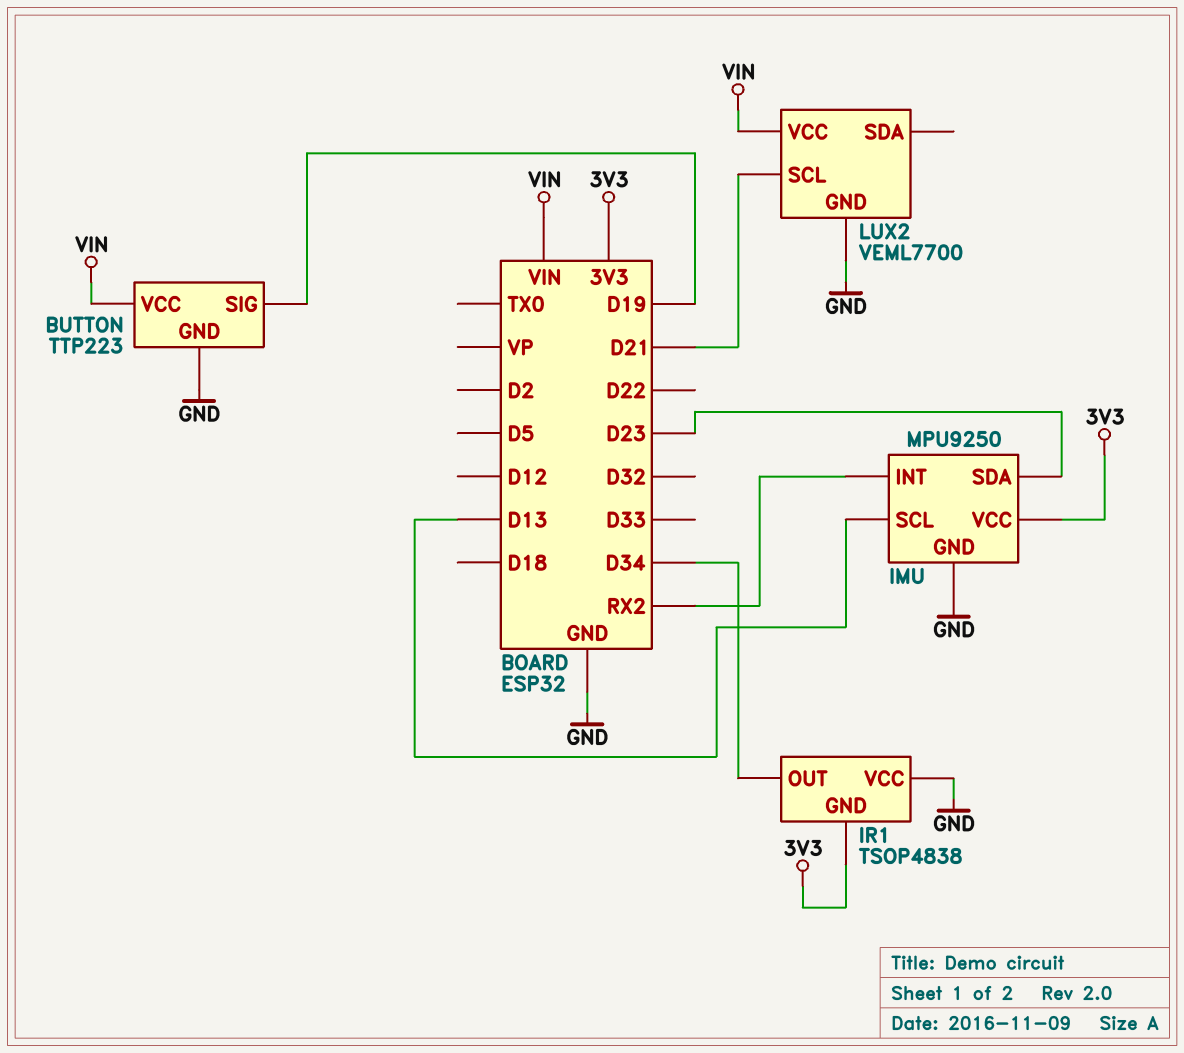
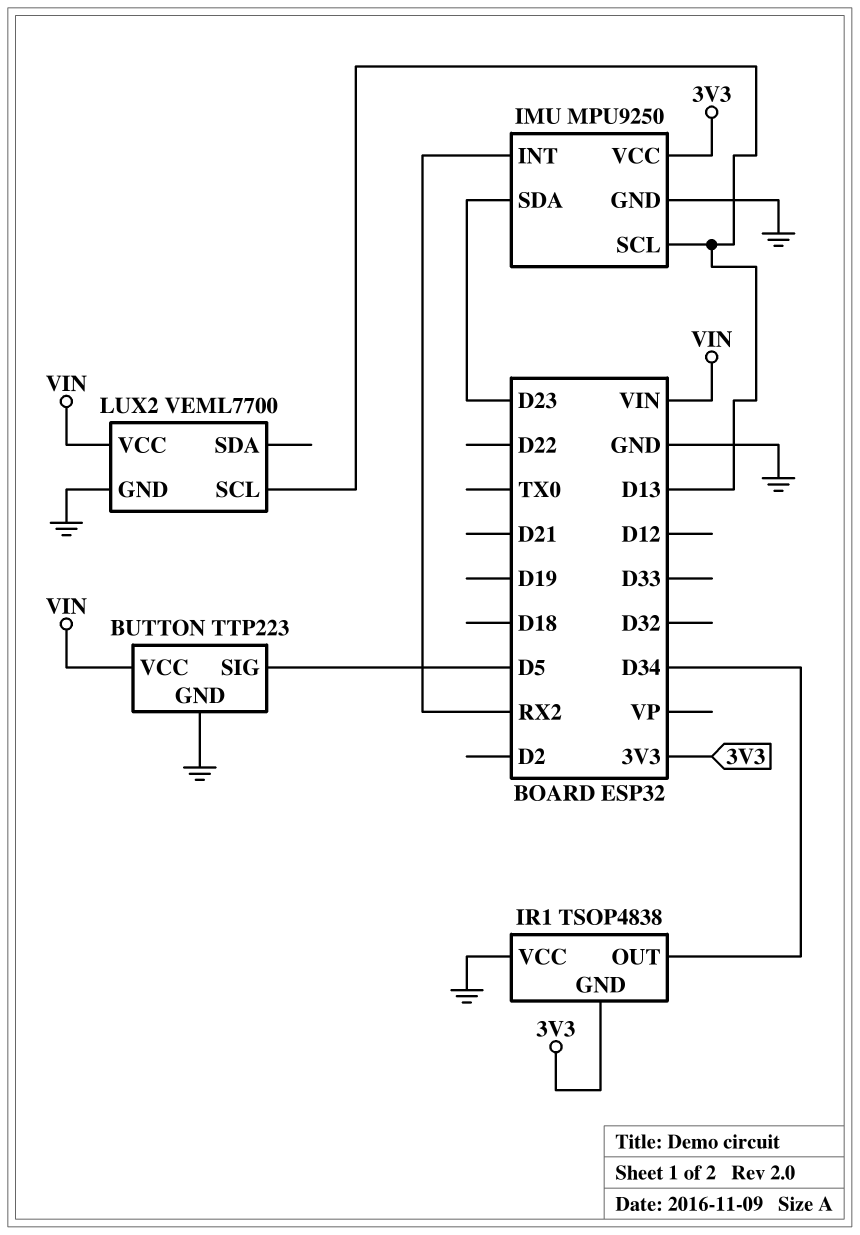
BUTTON pin SIG: D19 -> D5
LUX2 pin SCL: D21 -> D13

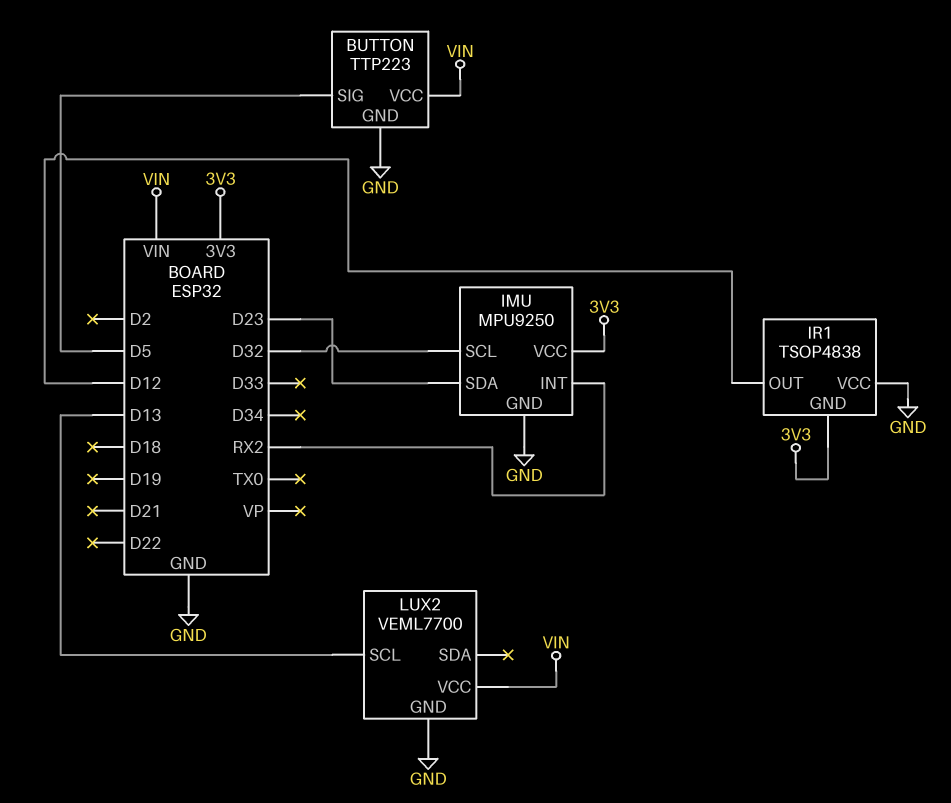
IMU pin SCL: D13 -> D32
IR1 pin OUT: D34 -> D12

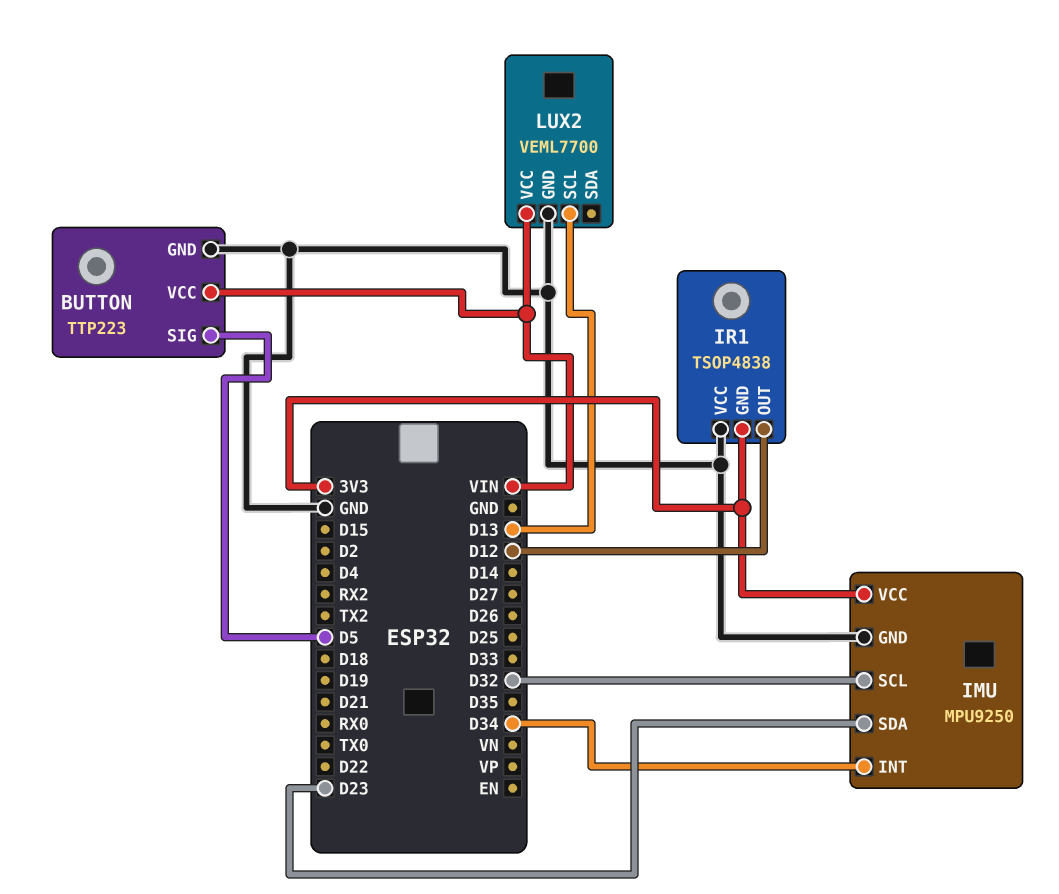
IMU pin INT: RX2 -> D34

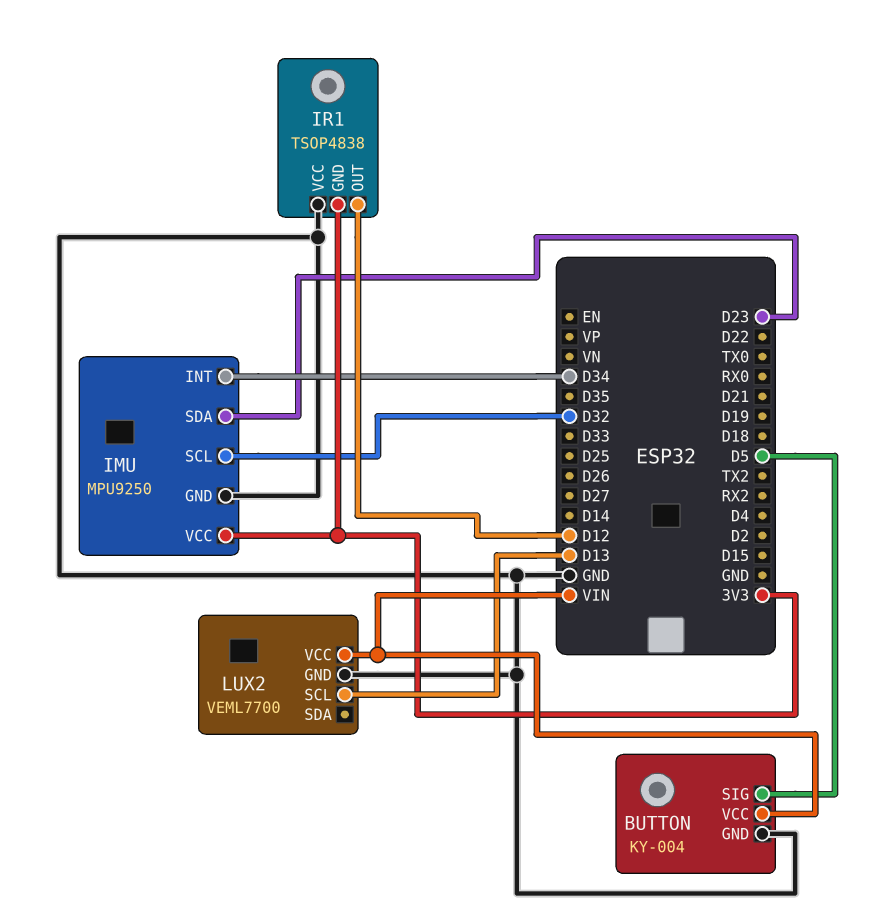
BUTTON: TTP223 -> KY-004

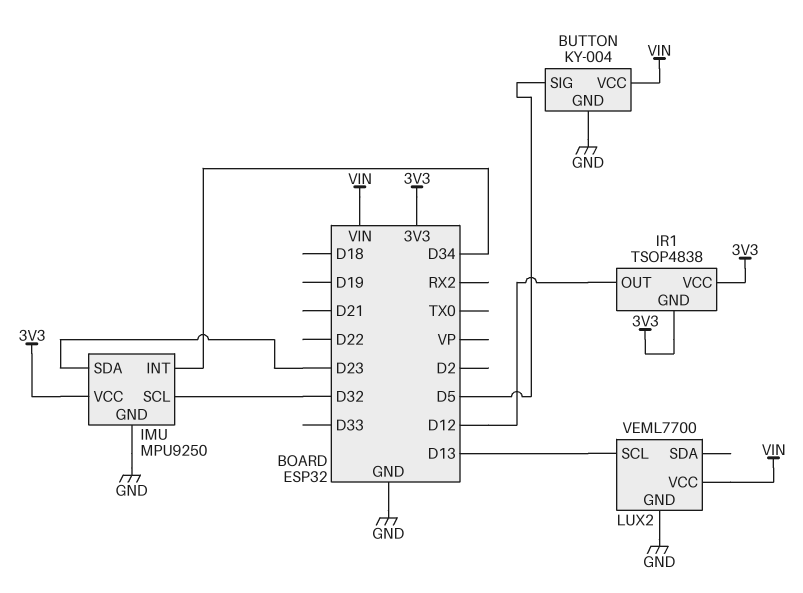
IR1 pin VCC: GND -> 3V3

